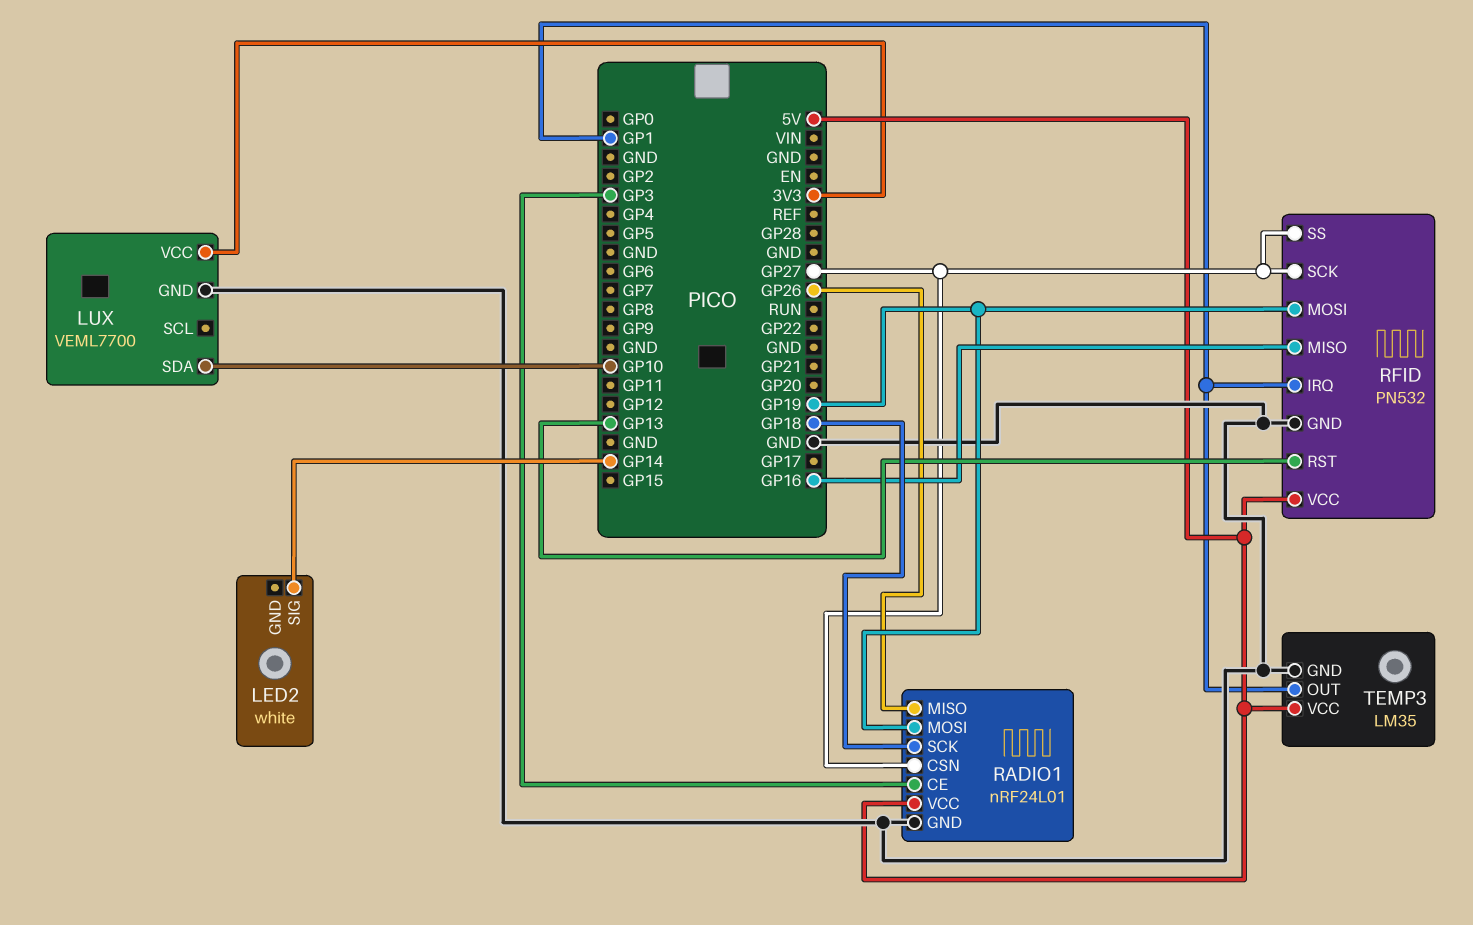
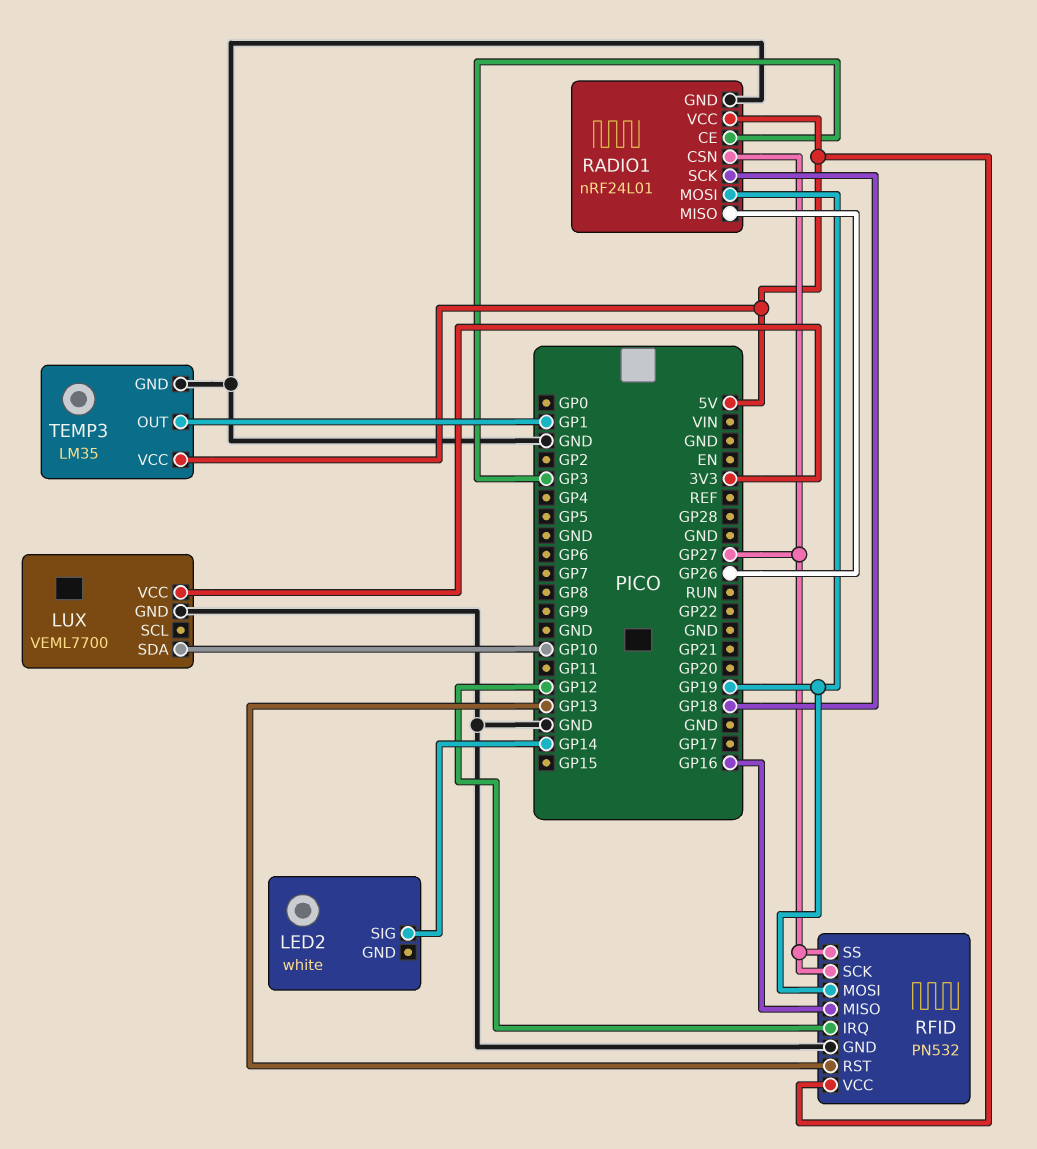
RFID pin IRQ: GP1 -> GP12

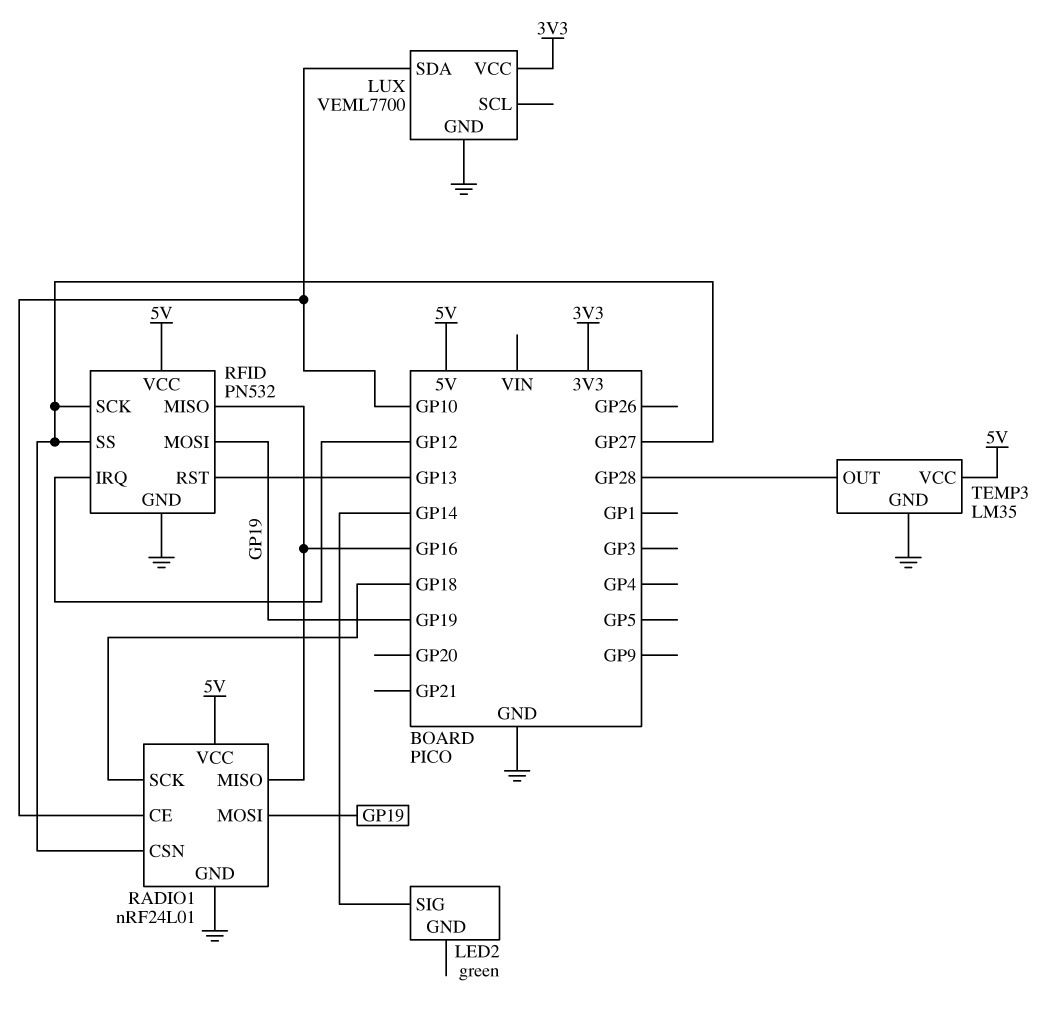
LED2: white -> green
RADIO1 pin CE: GP3 -> GP10
RADIO1 pin MISO: GP26 -> GP16
TEMP3 pin OUT: GP1 -> GP28

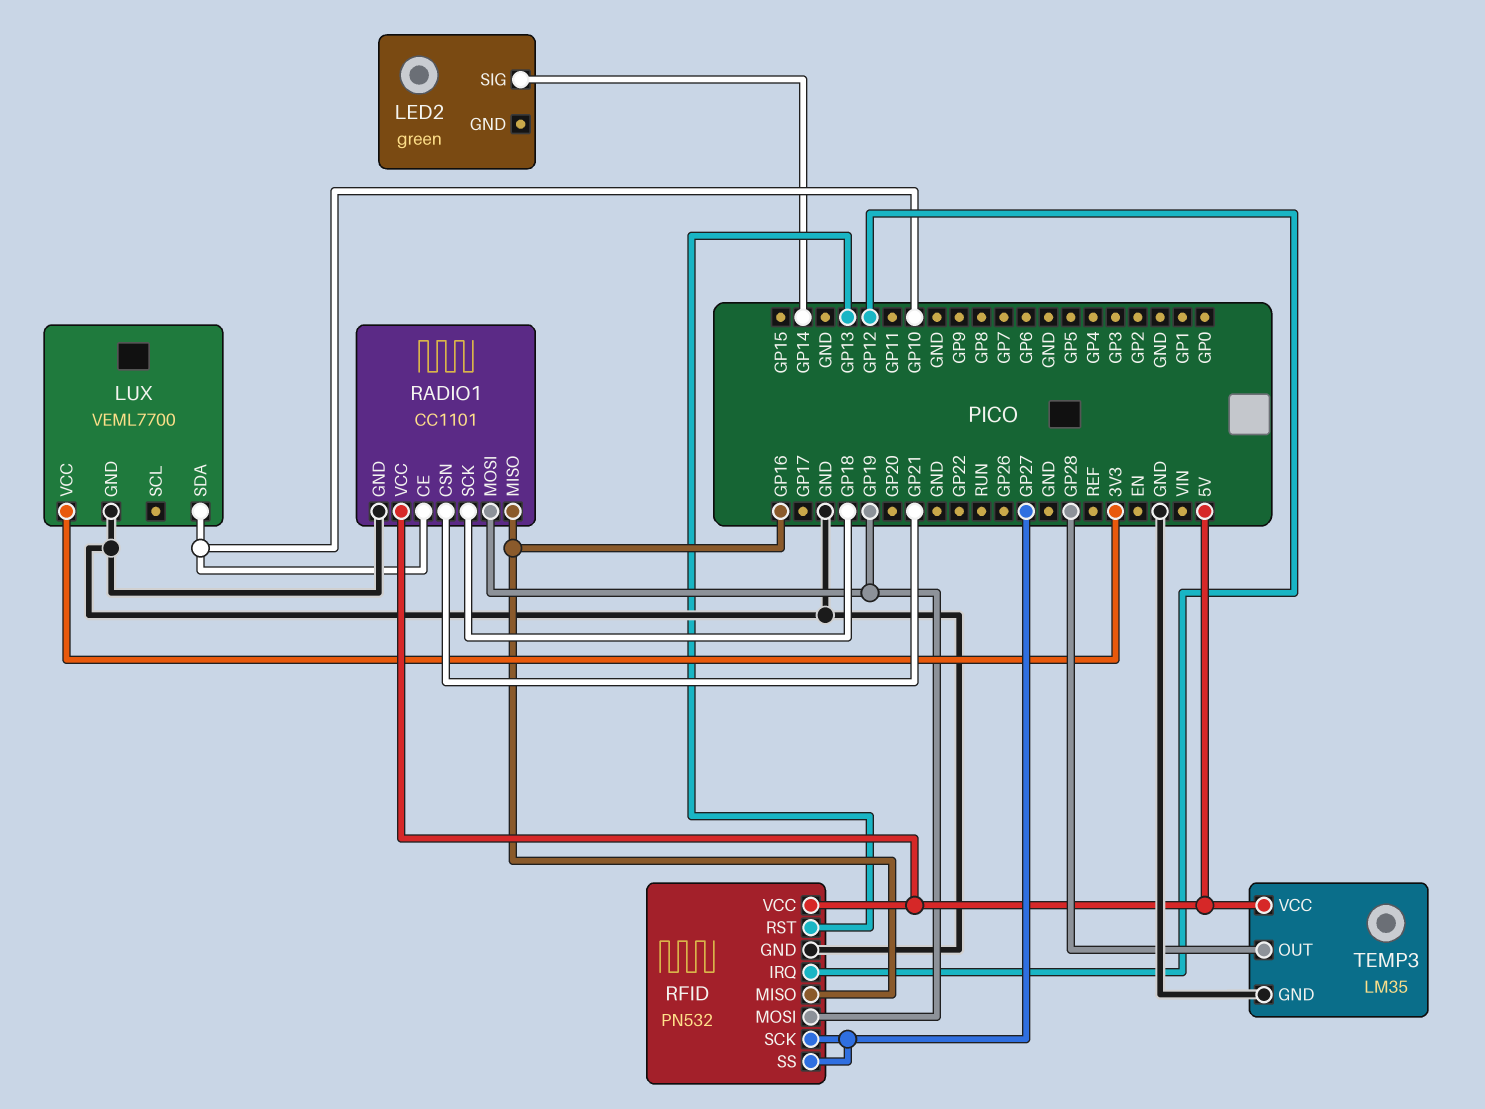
RADIO1: nRF24L01 -> CC1101
RADIO1 pin CSN: GP27 -> GP21

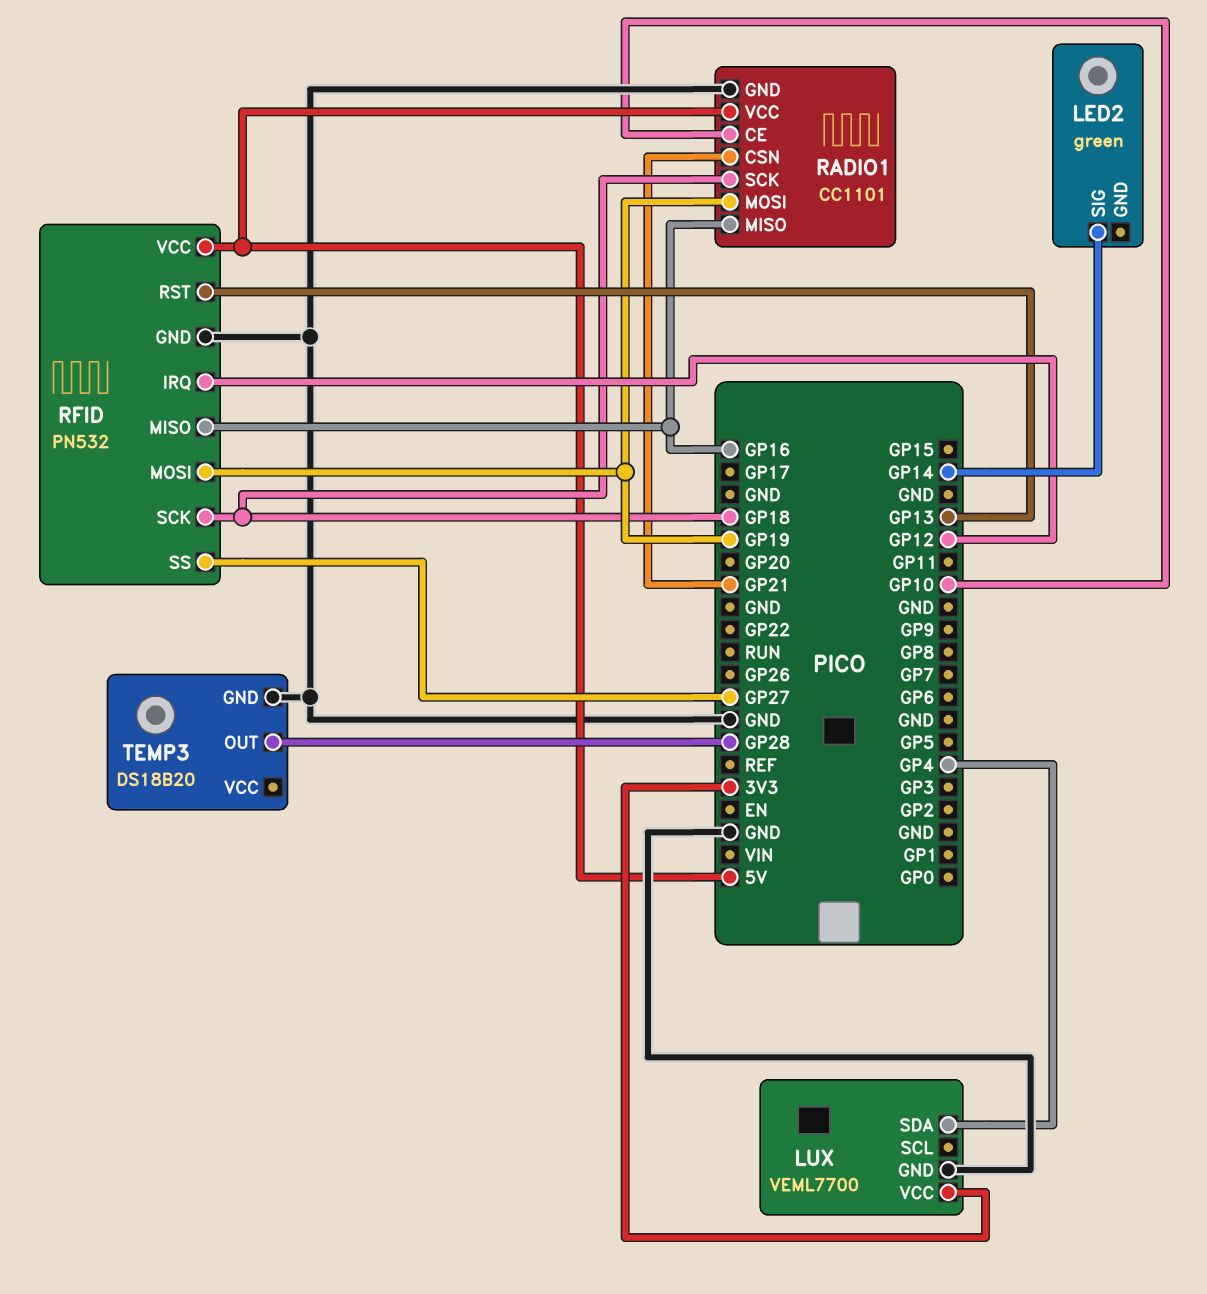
LUX pin SDA: GP10 -> GP4
RFID pin SCK: GP27 -> GP18
TEMP3: LM35 -> DS18B20
TEMP3 pin VCC: 5V -> none

